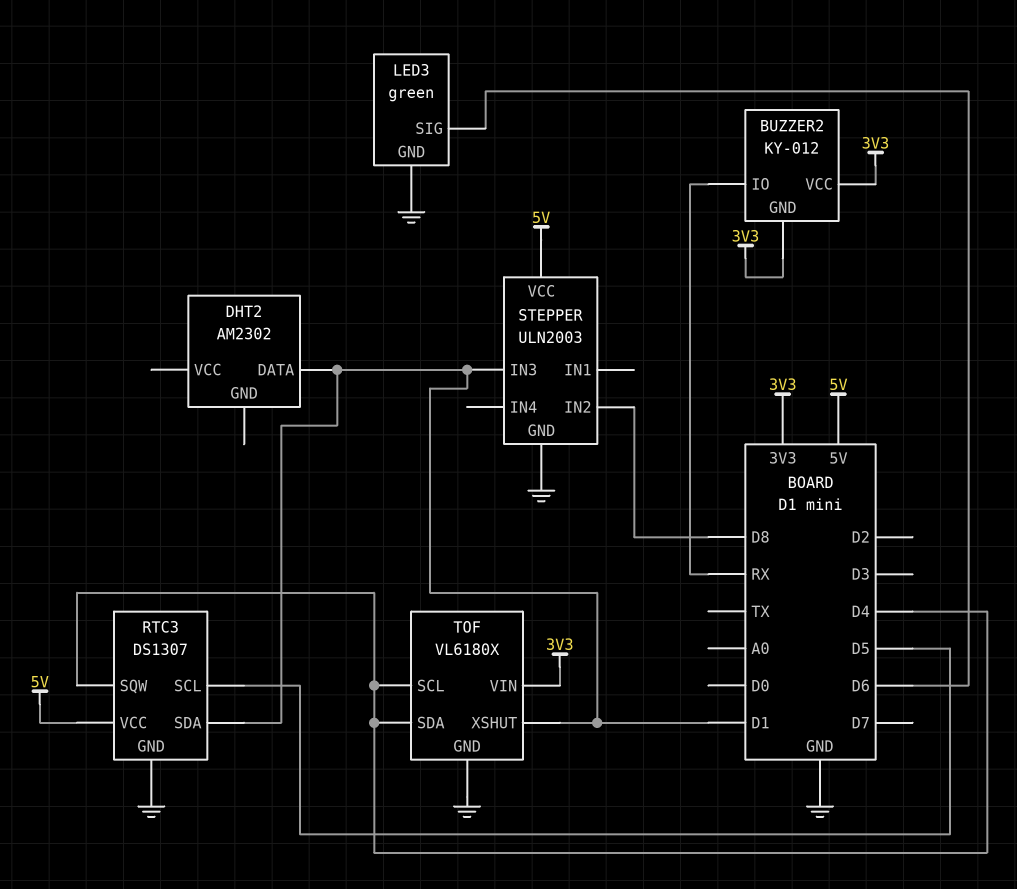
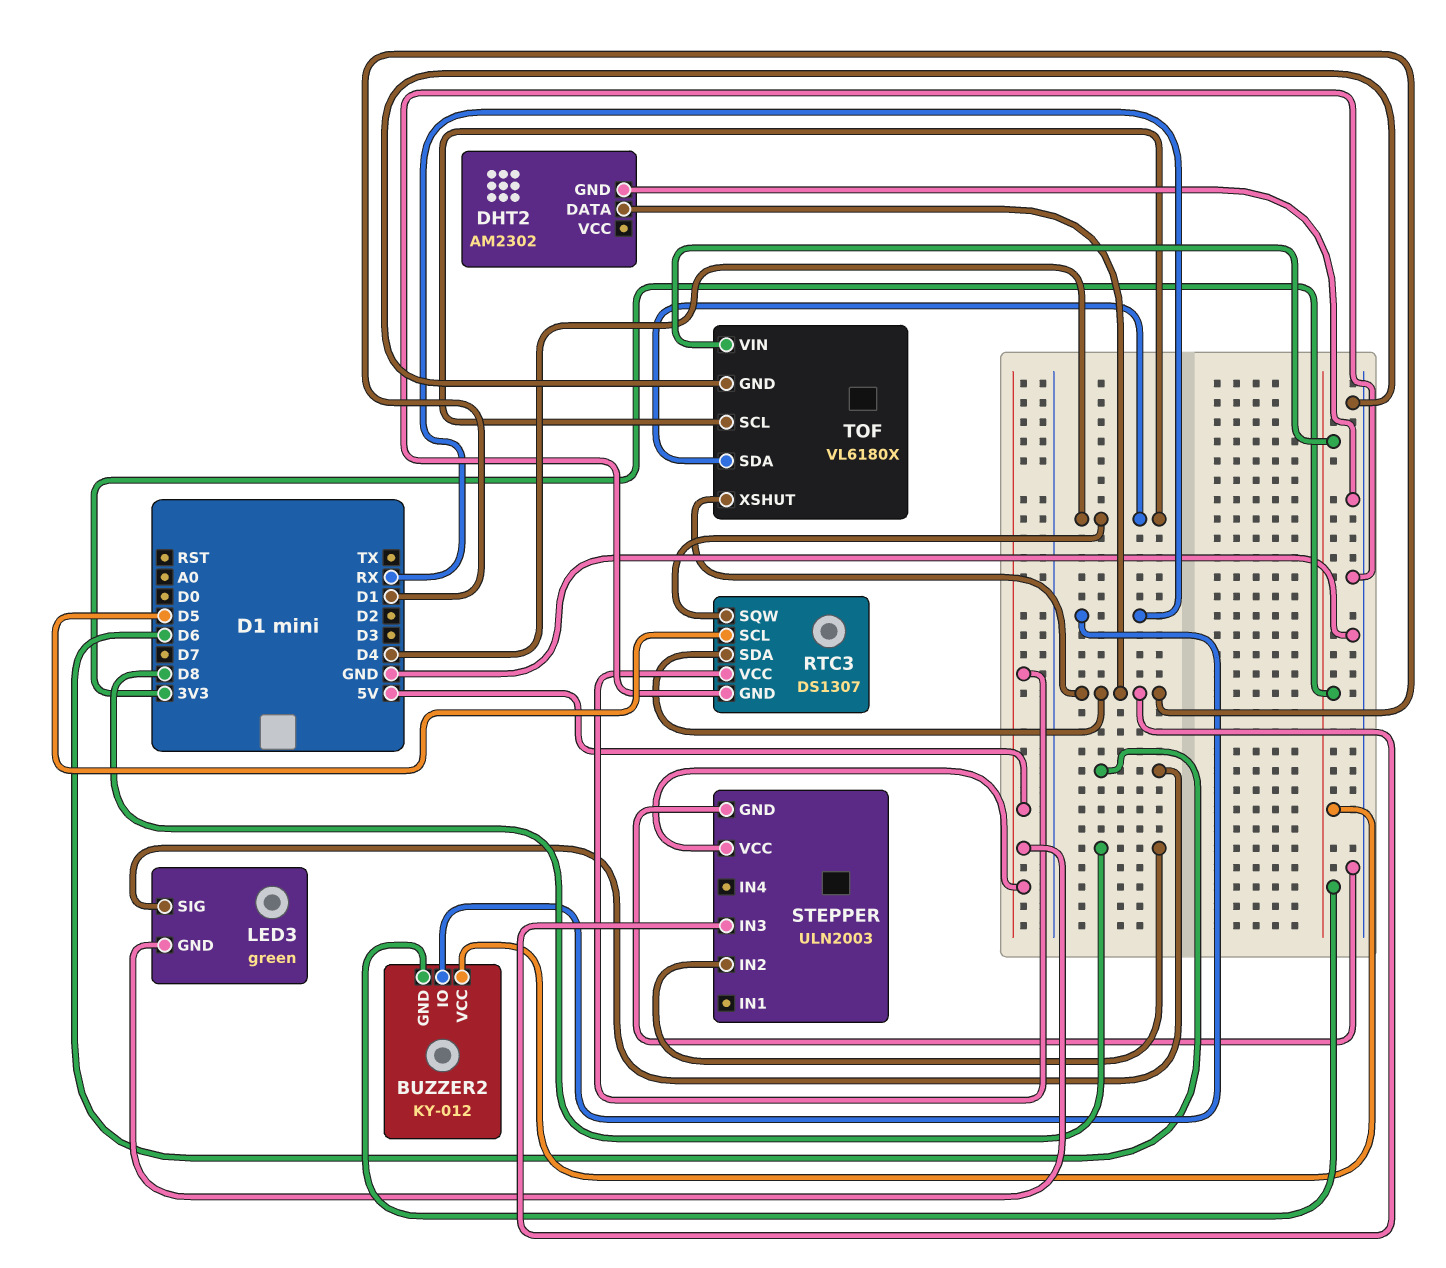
DHT2 pin GND: none -> GND
LED3 pin GND: GND -> 5V

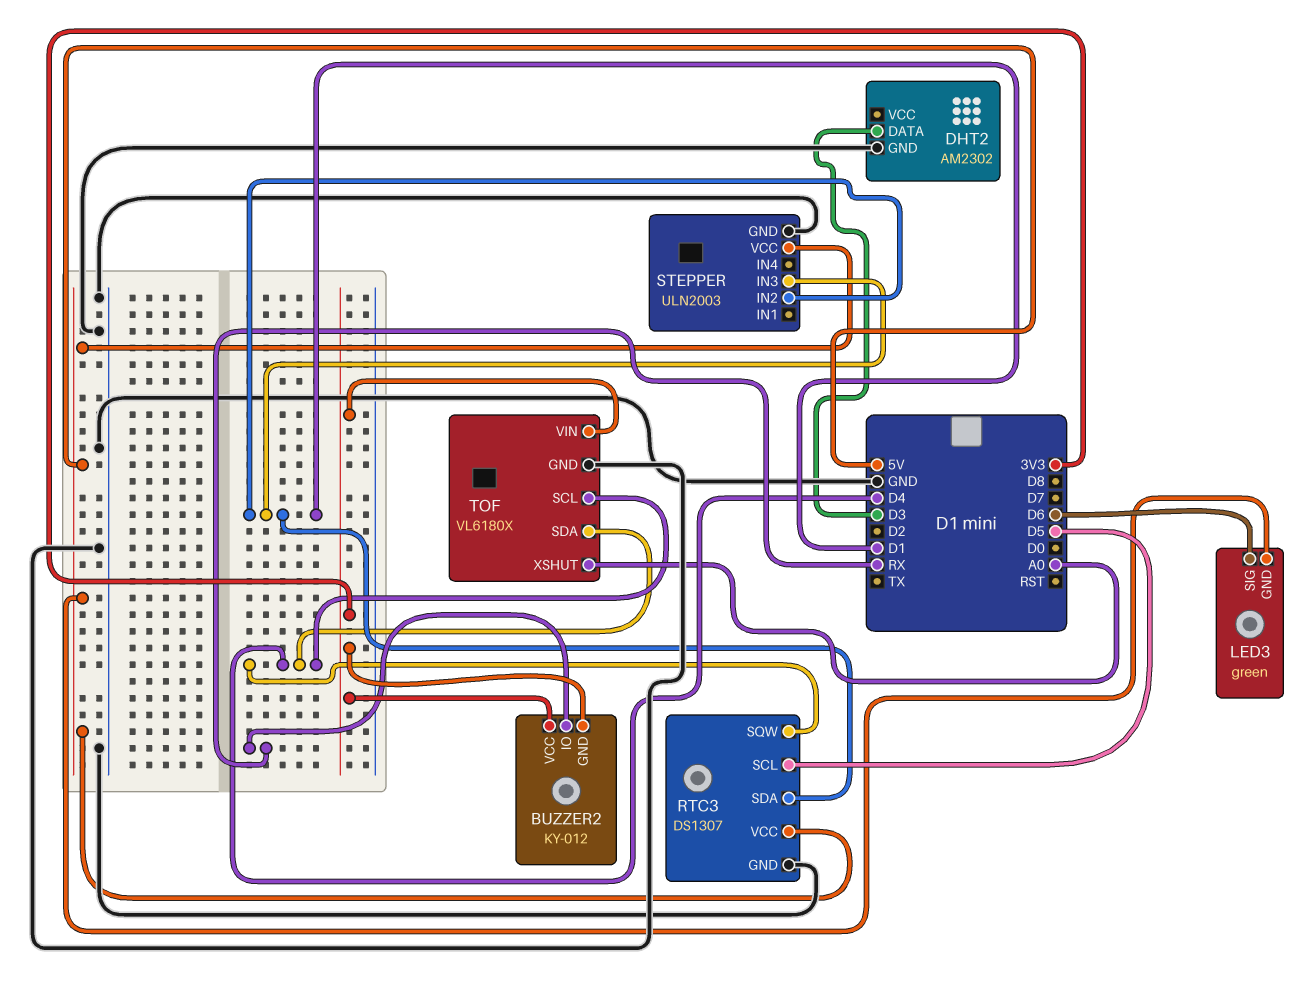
DHT2 pin DATA: D1 -> D3
STEPPER pin IN2: D8 -> D1
TOF pin XSHUT: D1 -> A0

